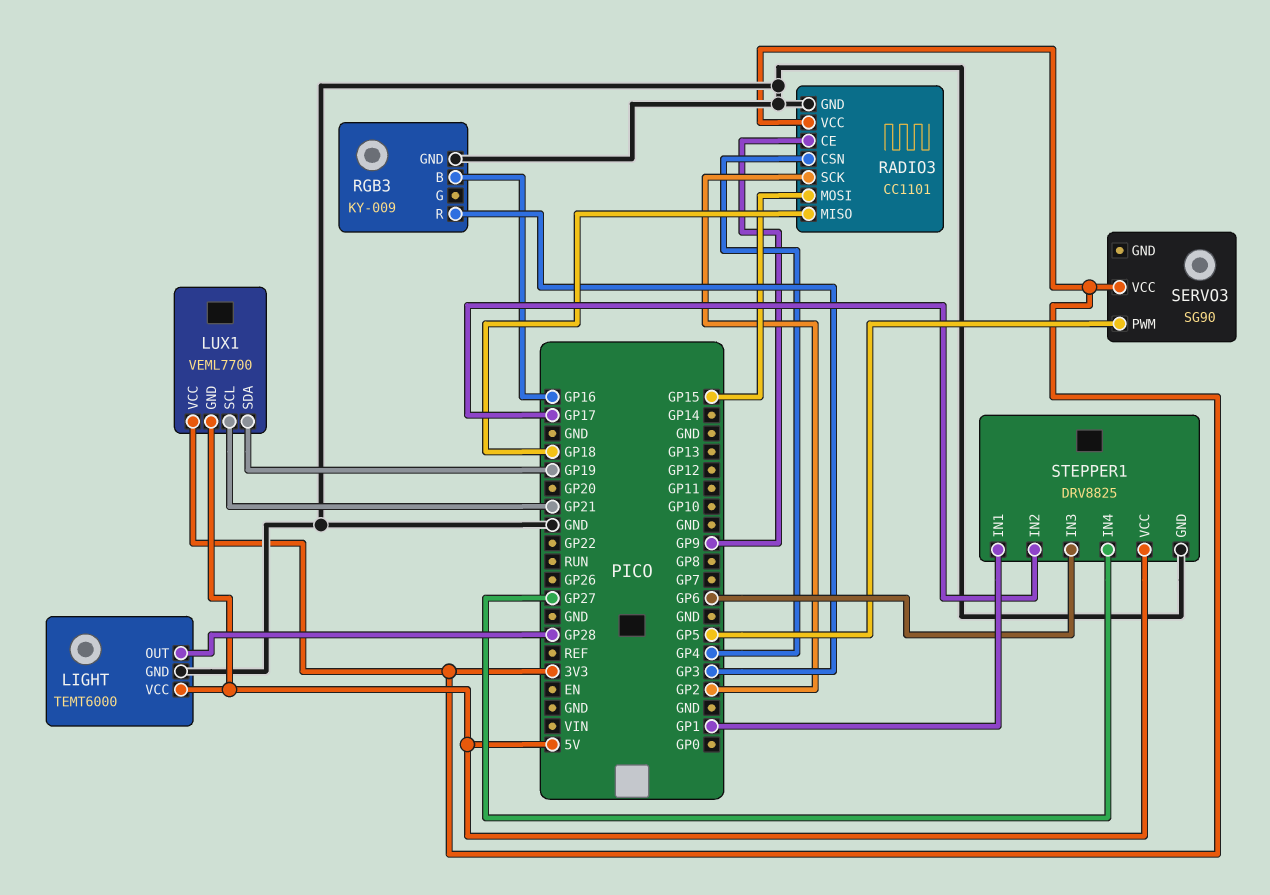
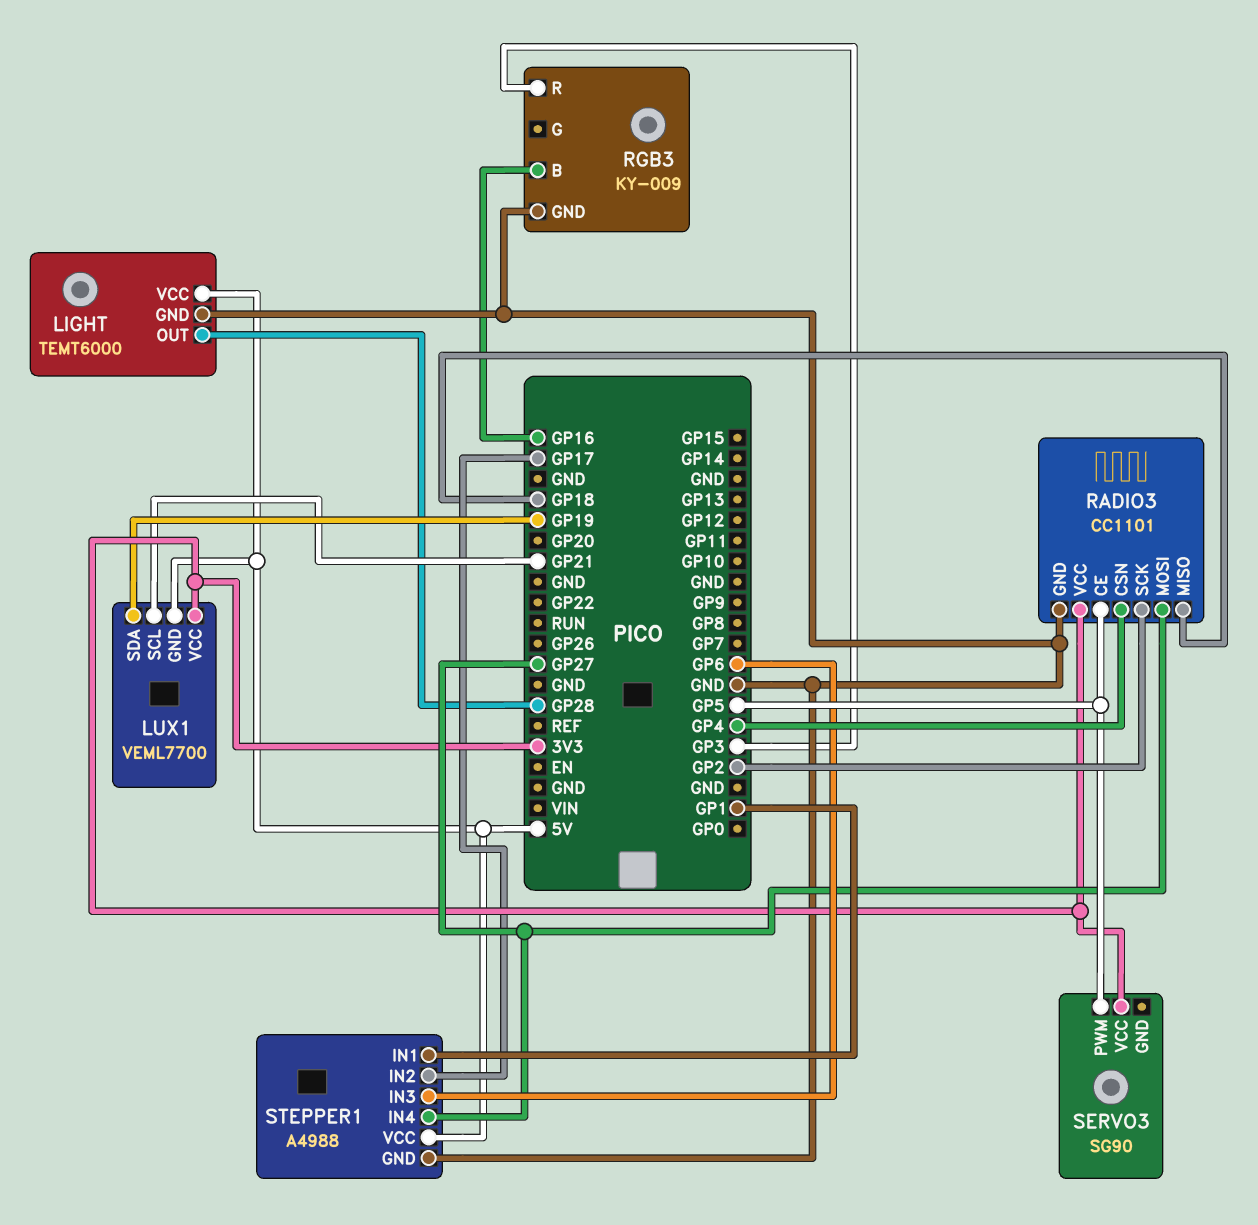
RADIO3 pin CE: GP9 -> GP5
RADIO3 pin MOSI: GP15 -> GP27
STEPPER1: DRV8825 -> A4988

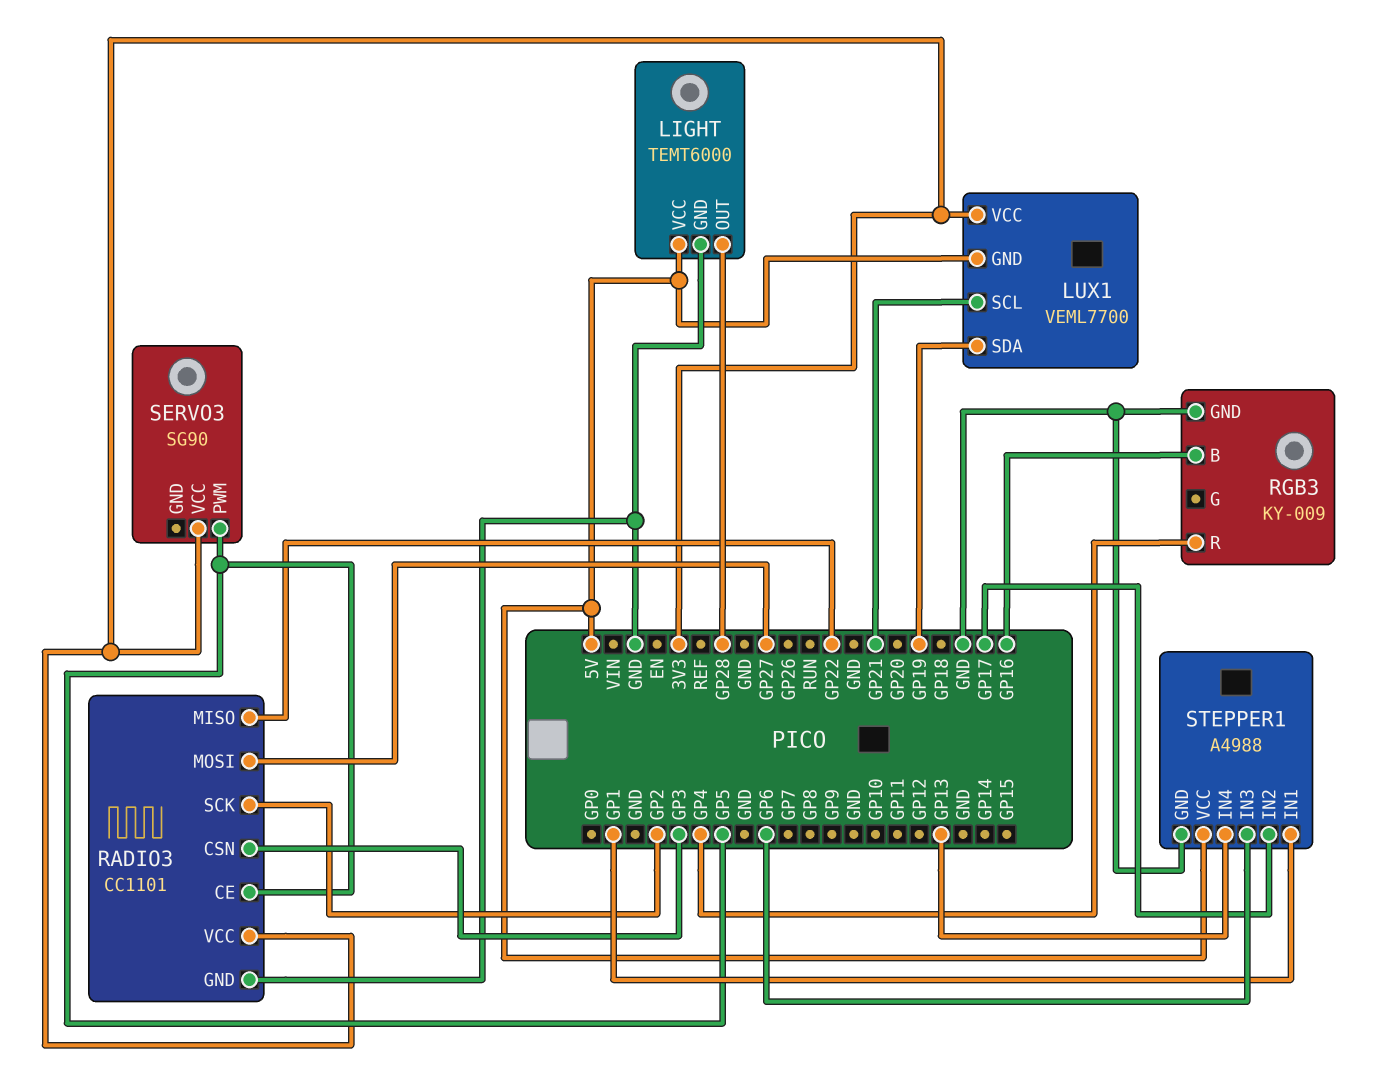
RADIO3 pin CSN: GP4 -> GP3
RADIO3 pin MISO: GP18 -> GP22
RGB3 pin R: GP3 -> GP4
STEPPER1 pin IN4: GP27 -> GP13

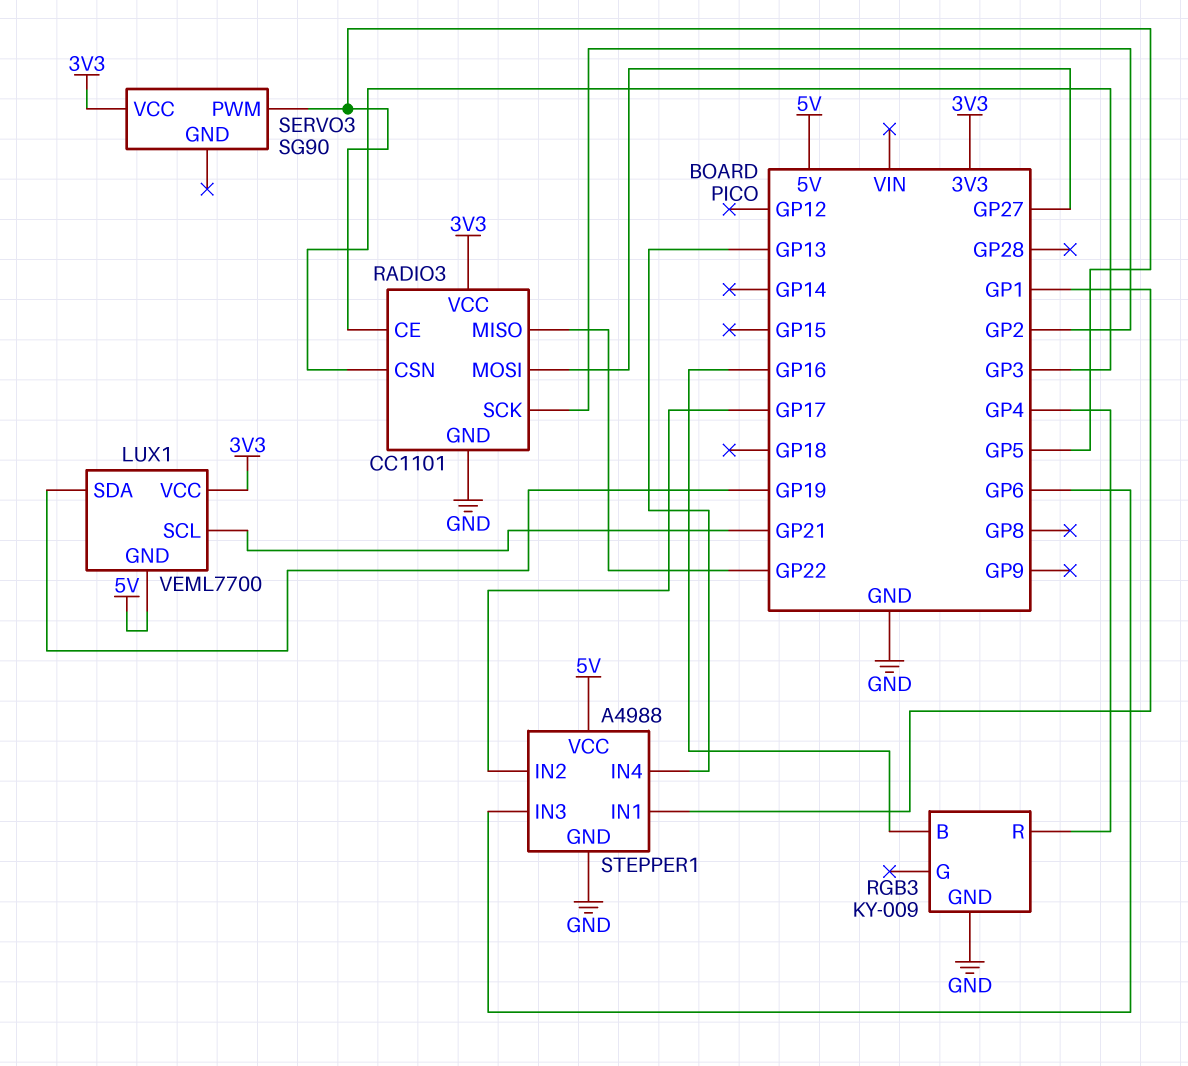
LIGHT: TEMT6000 -> none
LIGHT pin GND: GND -> none
LIGHT pin OUT: GP28 -> none
LIGHT pin VCC: 5V -> none

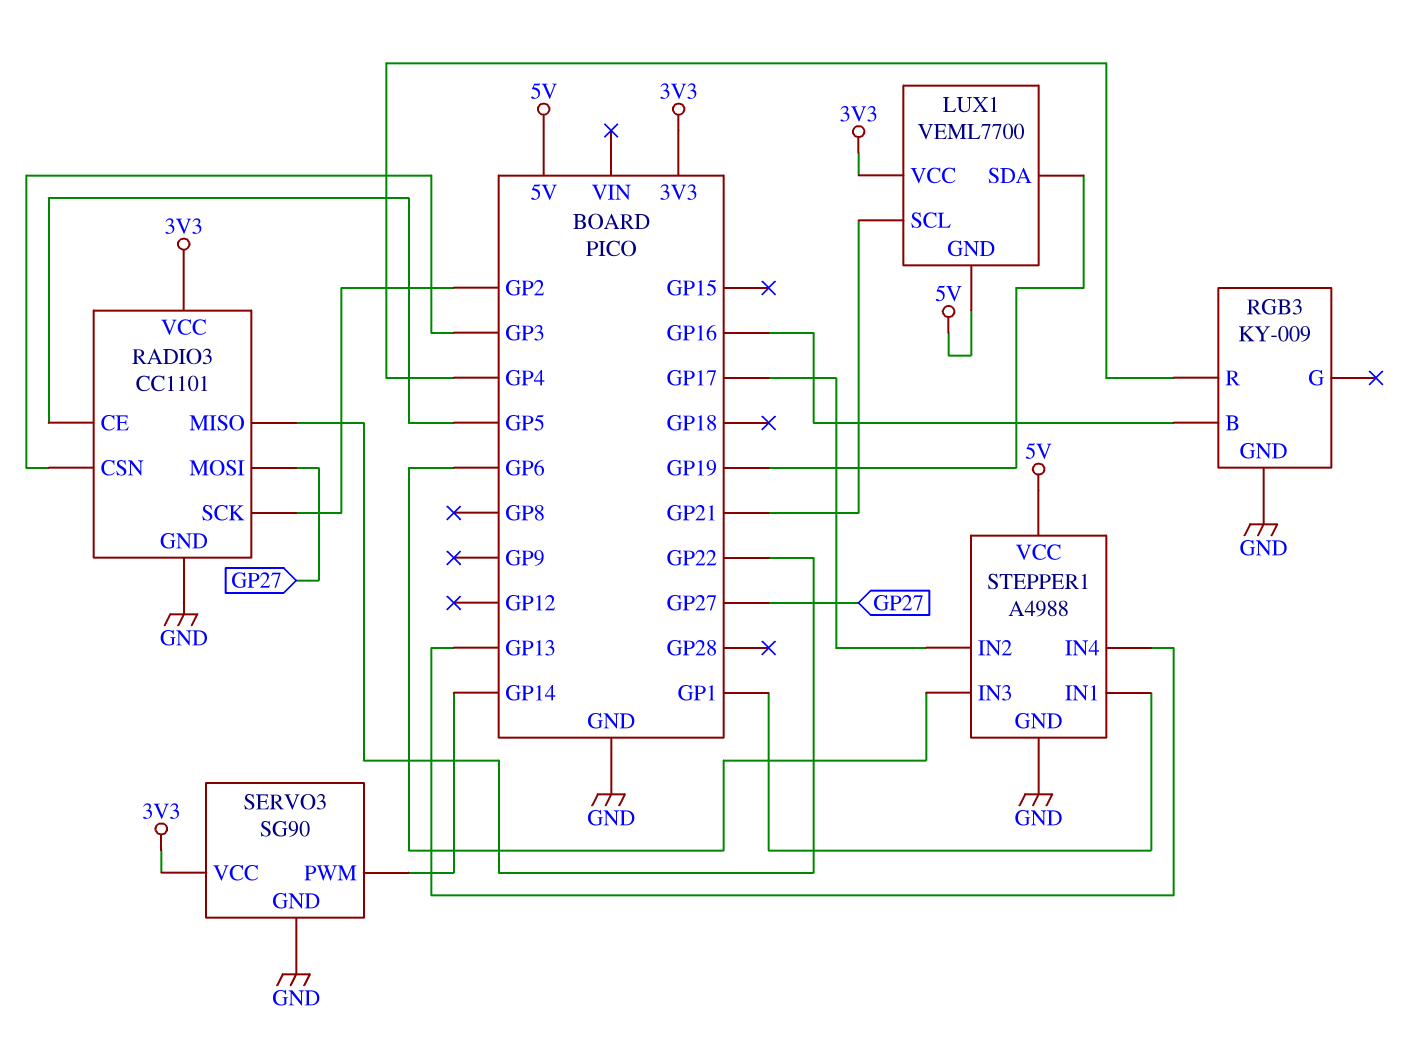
SERVO3 pin GND: none -> GND
SERVO3 pin PWM: GP5 -> GP14

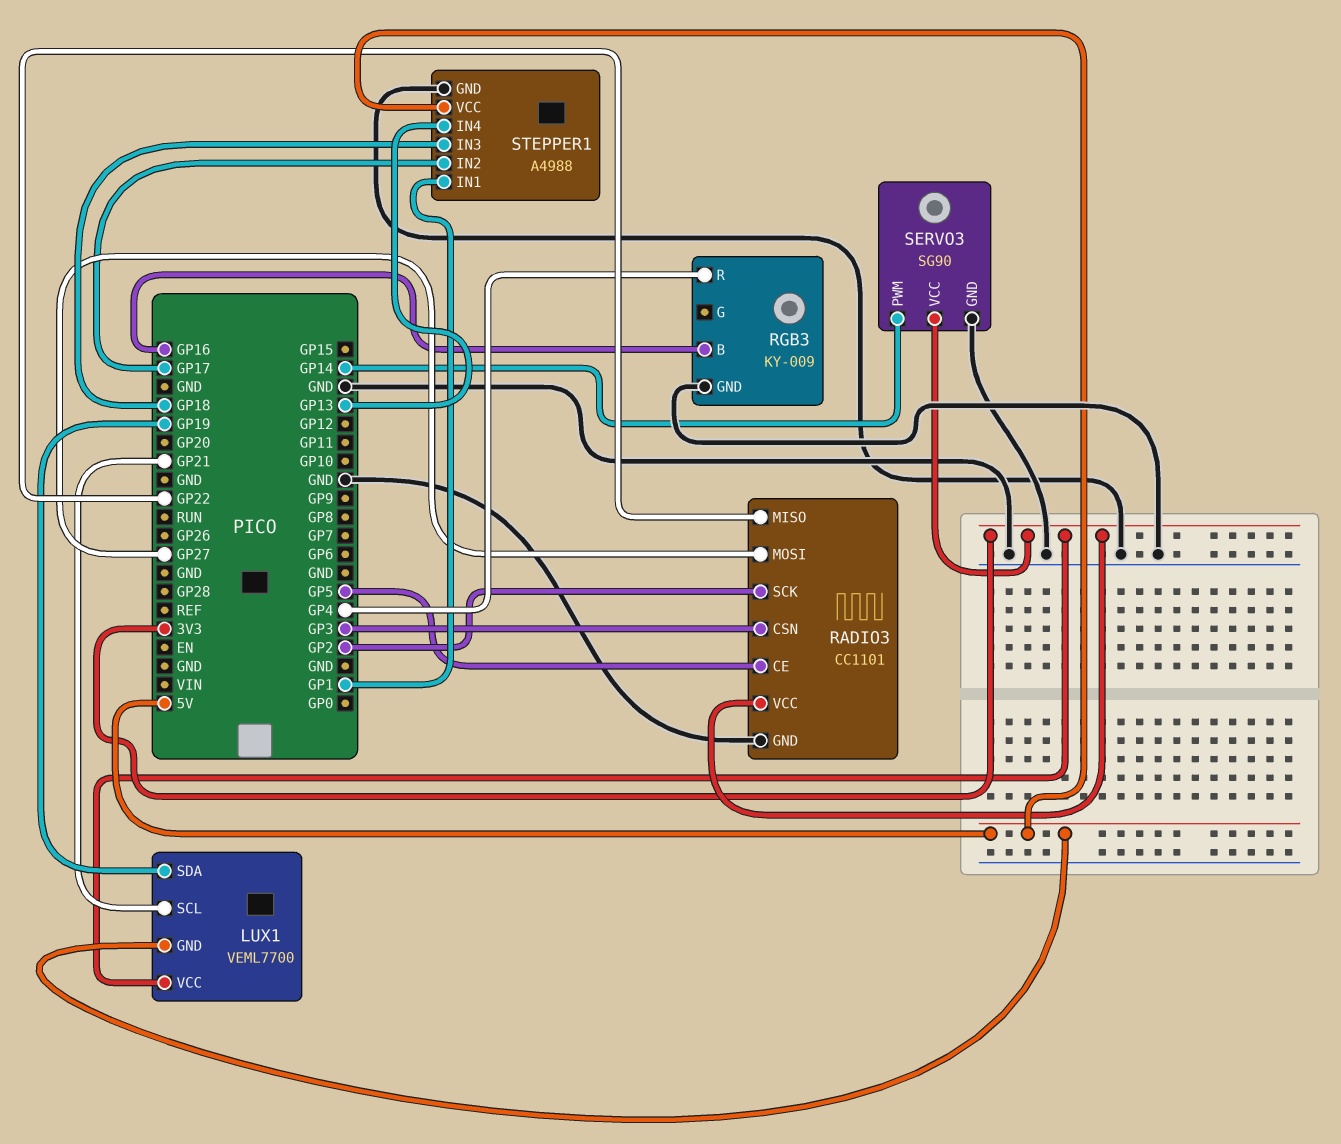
STEPPER1 pin IN3: GP6 -> GP18

